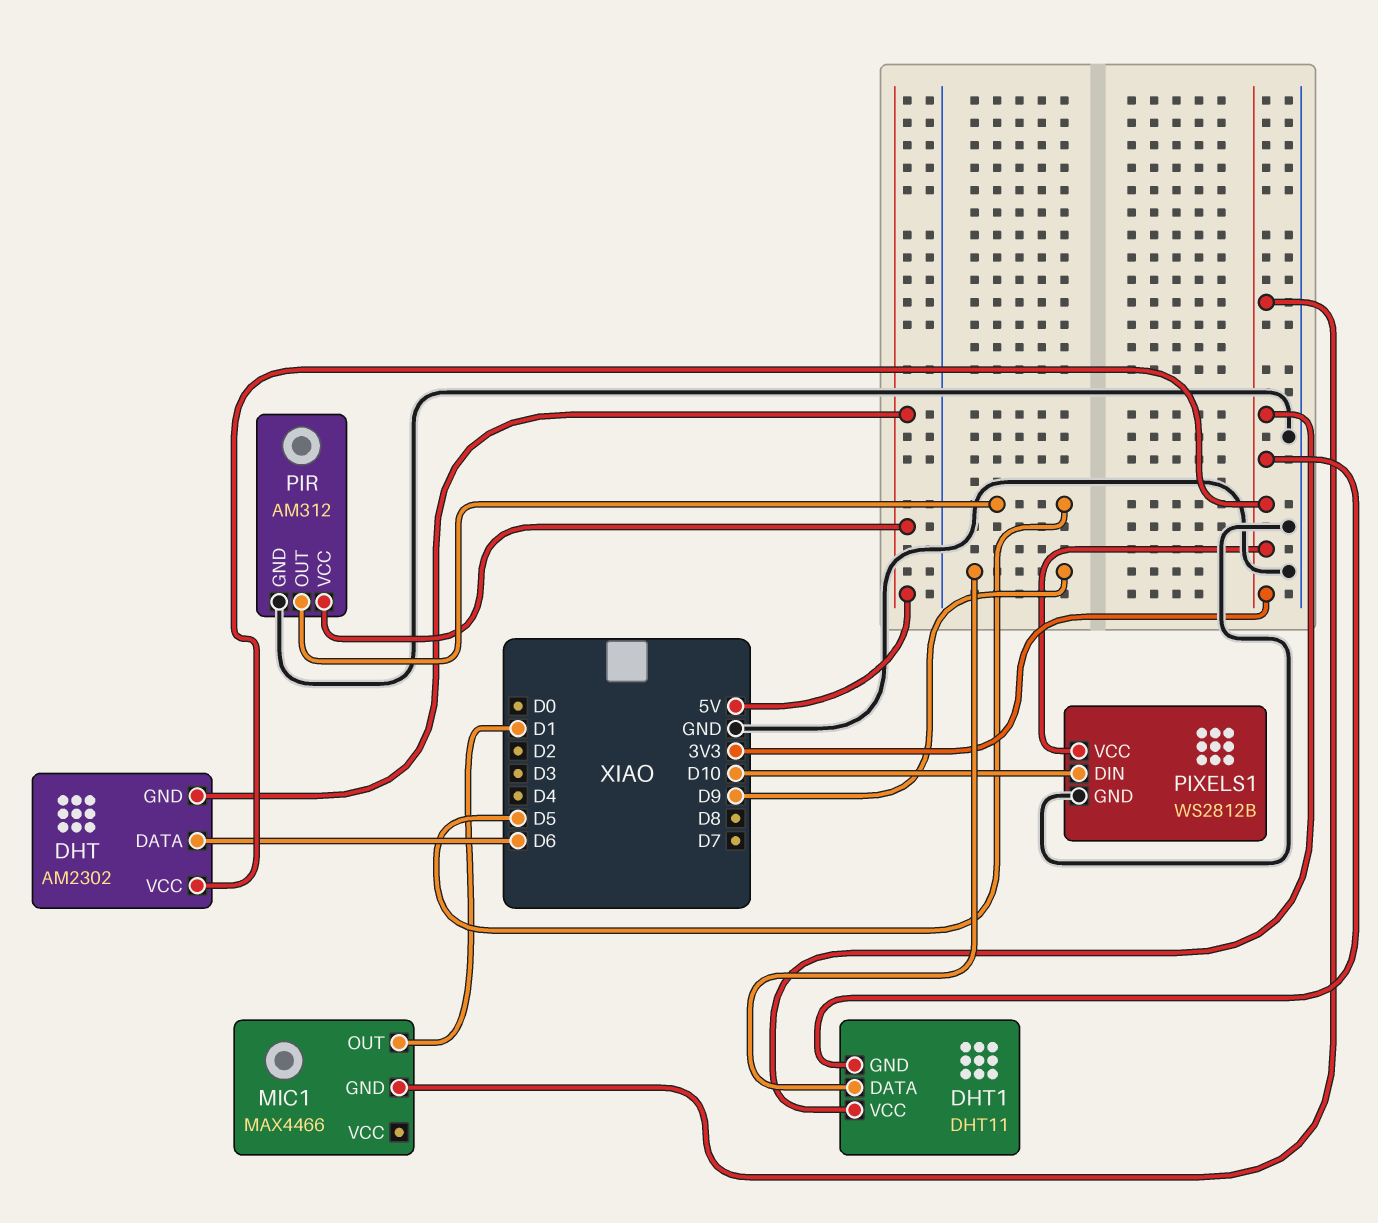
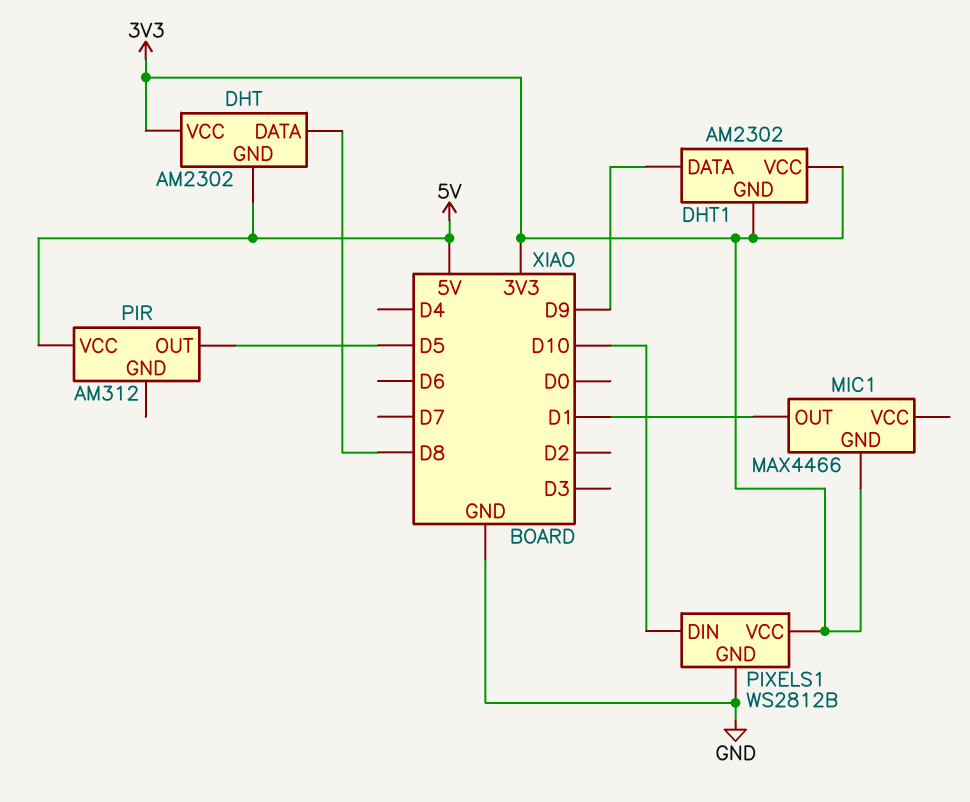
DHT pin DATA: D6 -> D8
DHT1: DHT11 -> AM2302
PIR pin GND: GND -> none

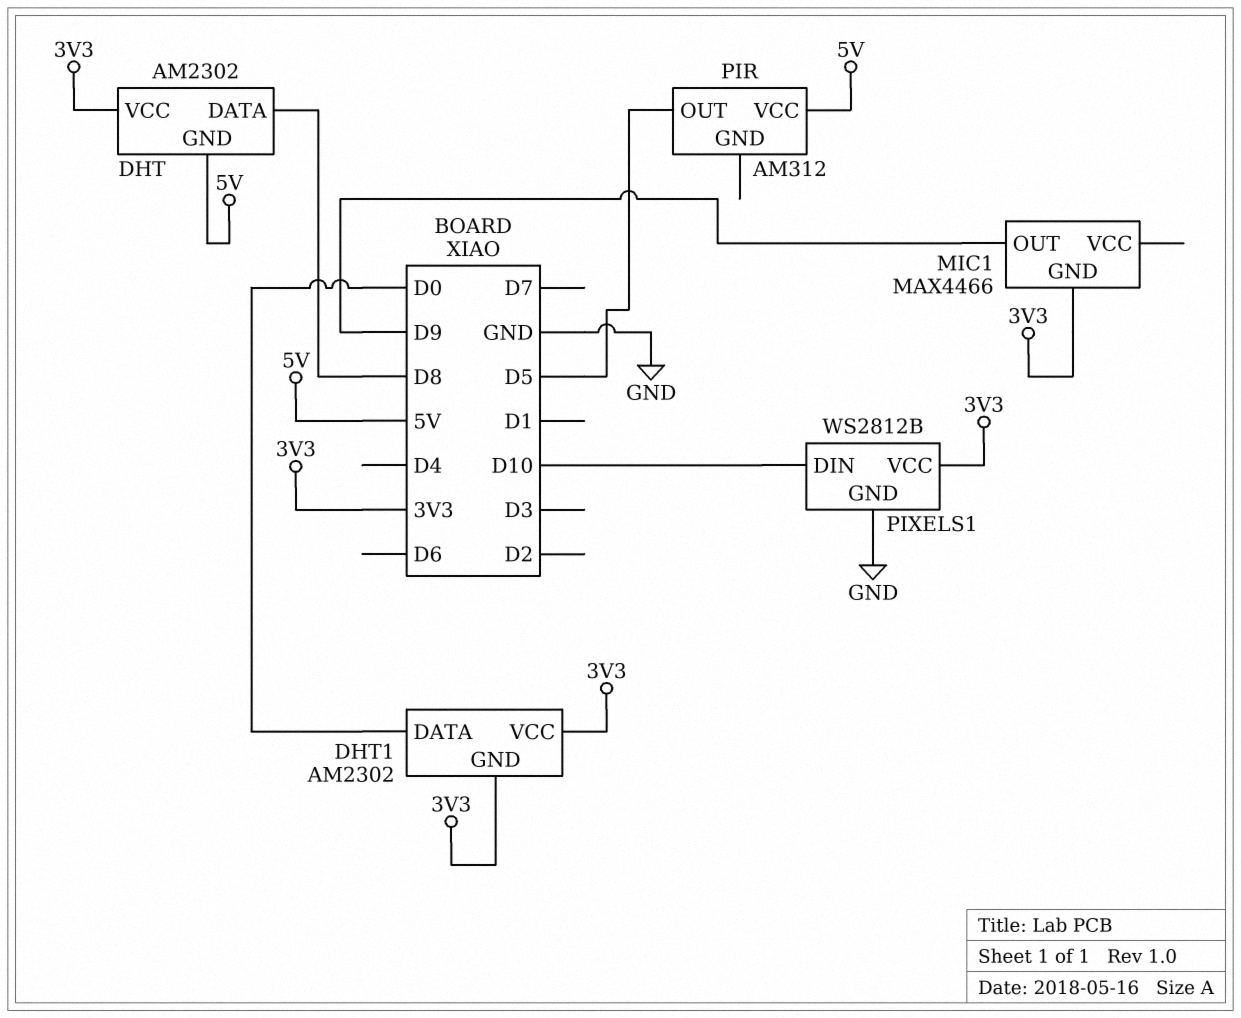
DHT1 pin DATA: D9 -> D0
MIC1 pin OUT: D1 -> D9

